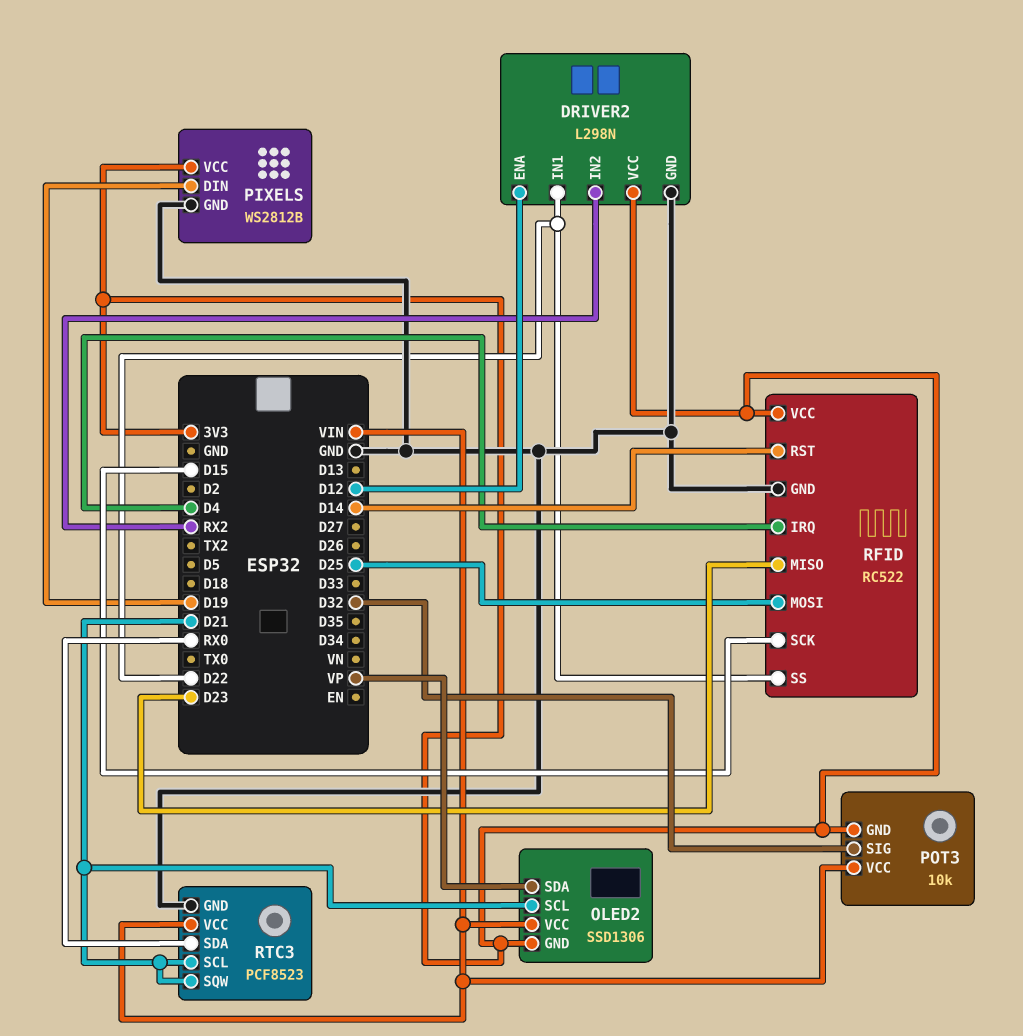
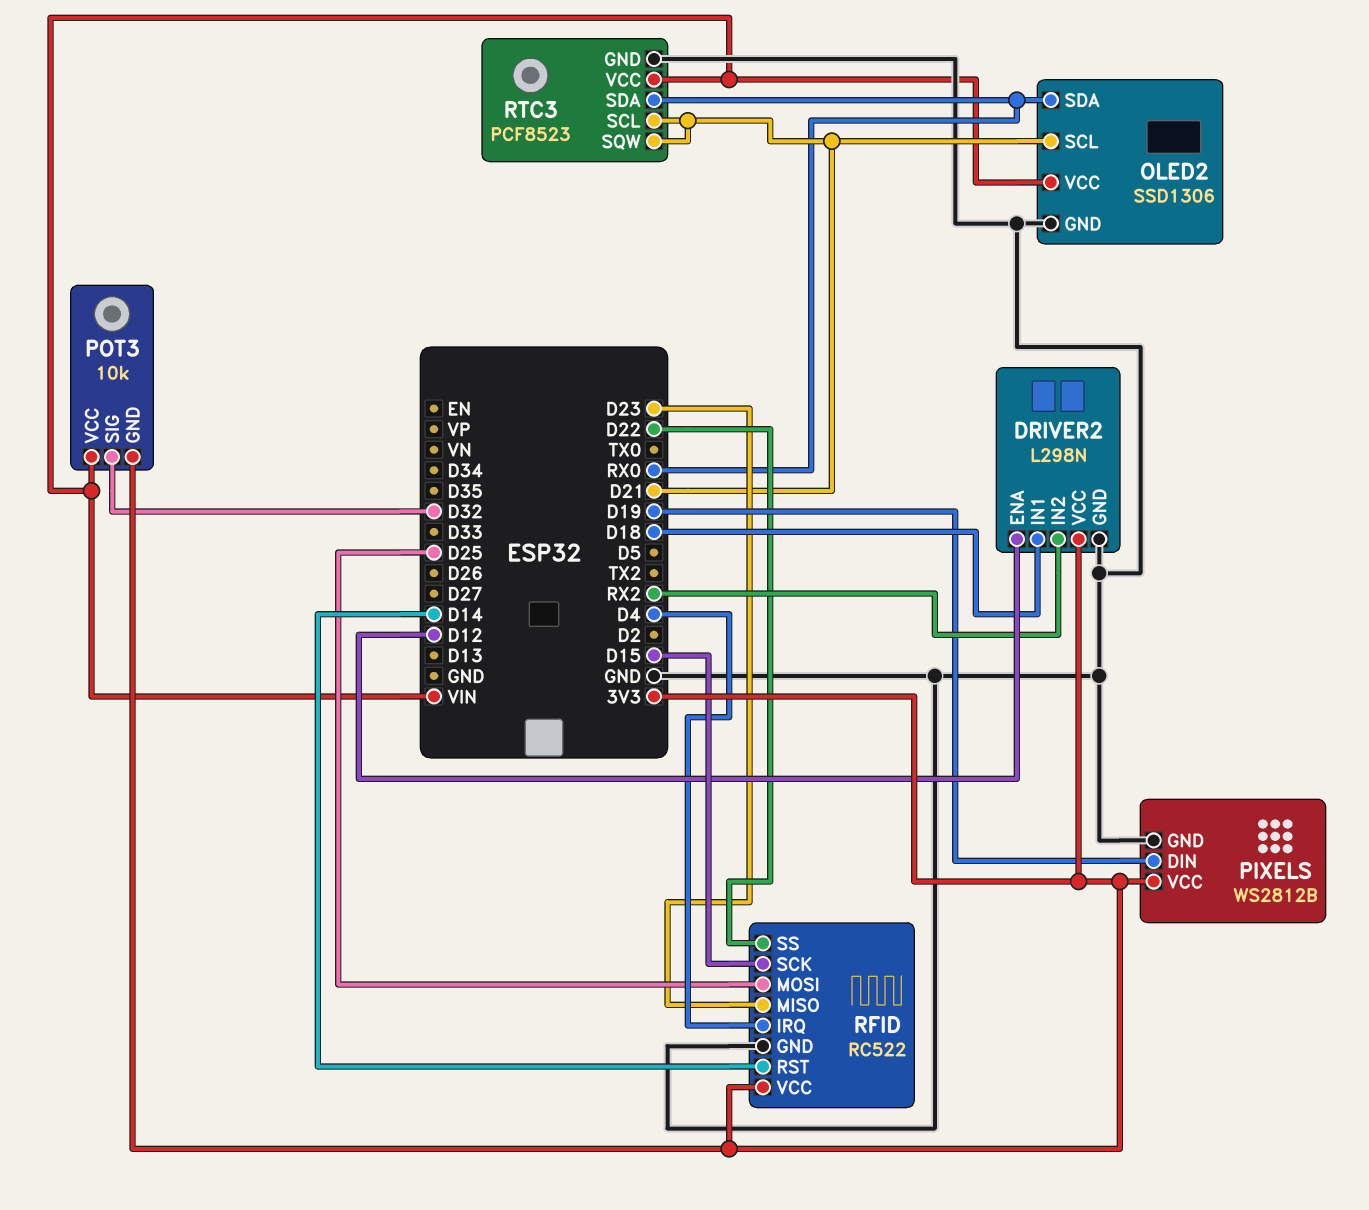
DRIVER2 pin IN1: D22 -> D18
OLED2 pin GND: 3V3 -> GND
OLED2 pin SDA: VP -> RX0

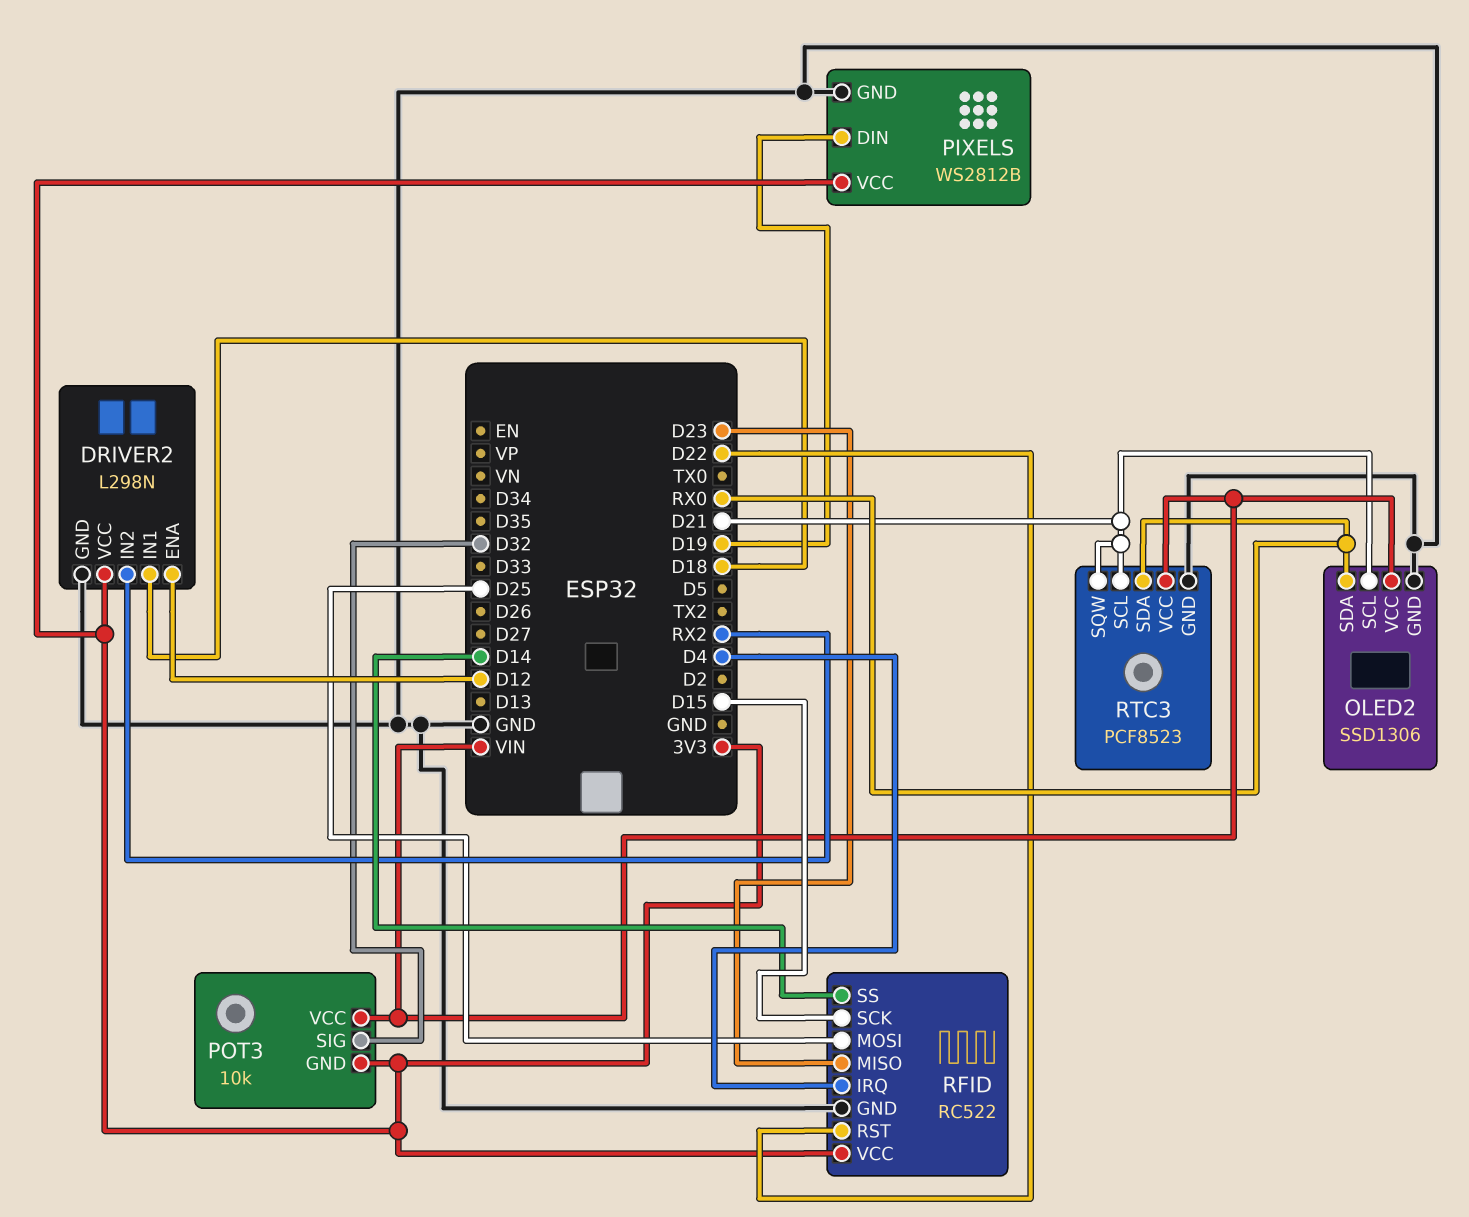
RFID pin RST: D14 -> D22
RFID pin SS: D22 -> D14

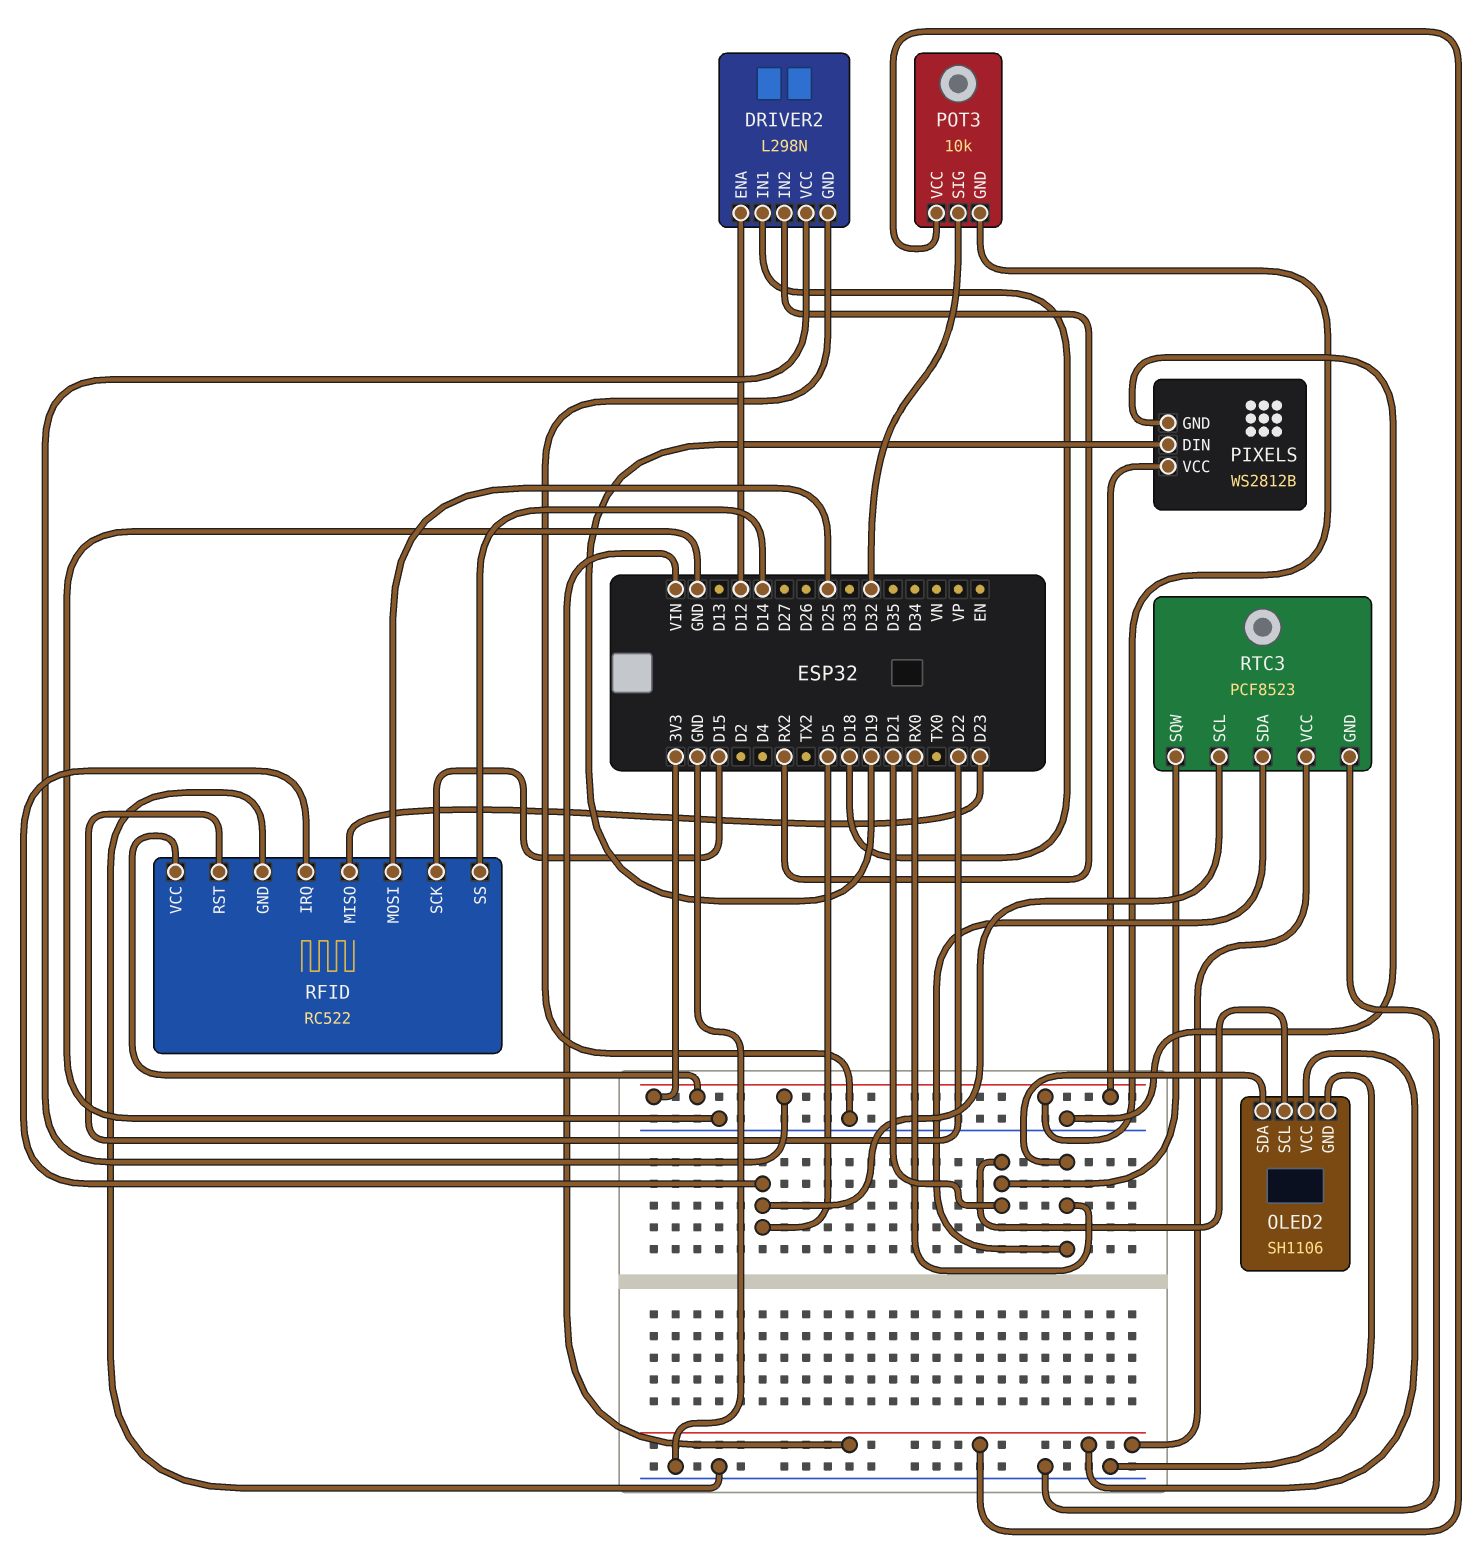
OLED2: SSD1306 -> SH1106
RFID pin IRQ: D4 -> D5
RTC3 pin SCL: D21 -> D5

